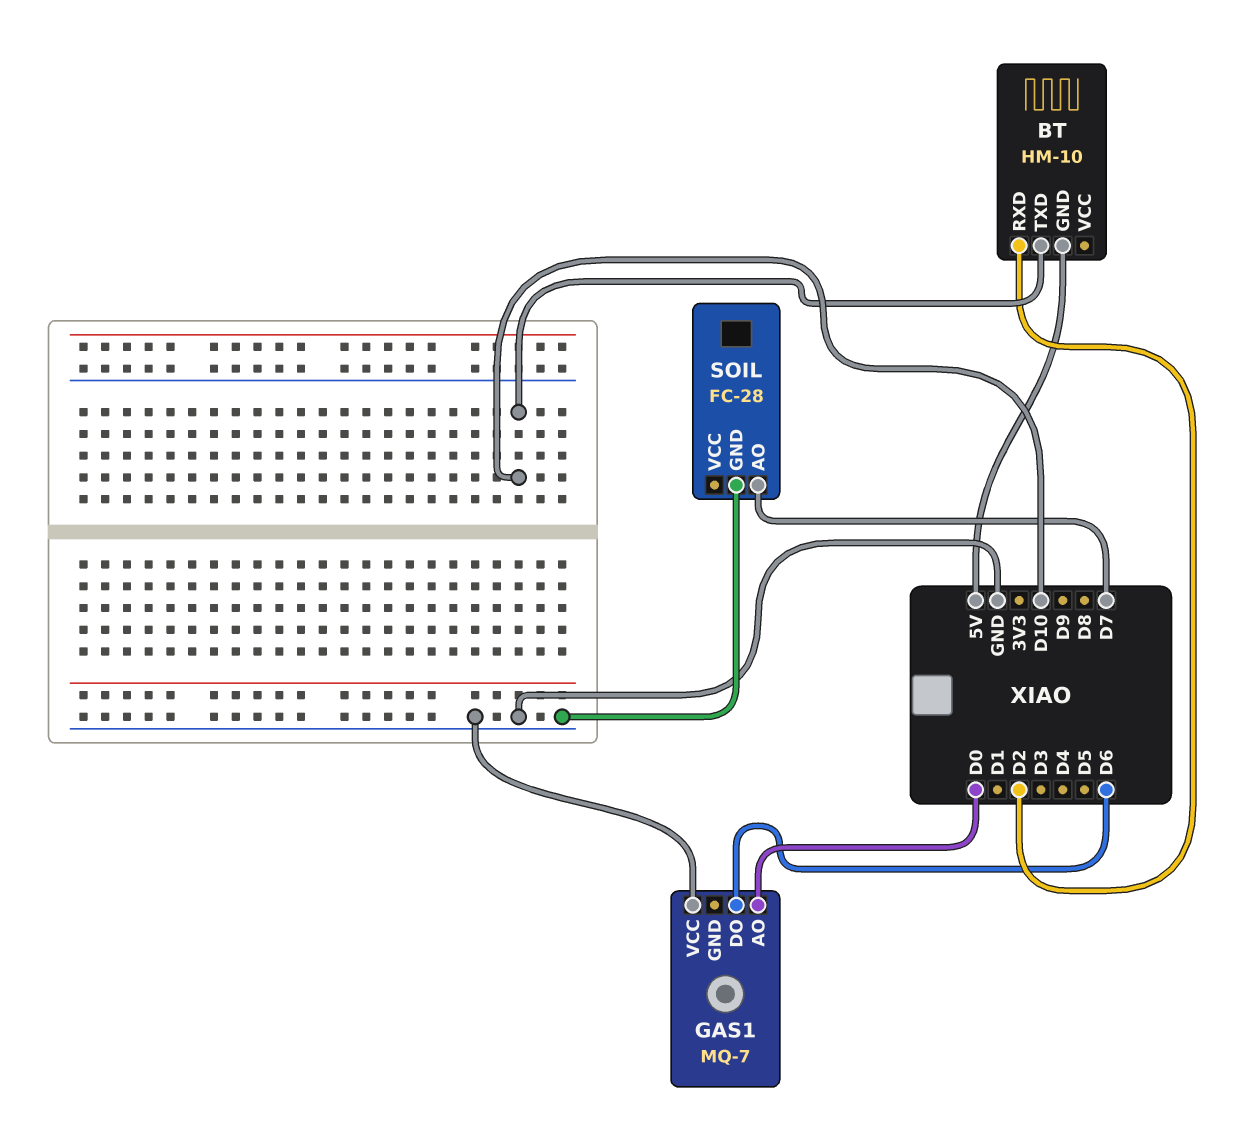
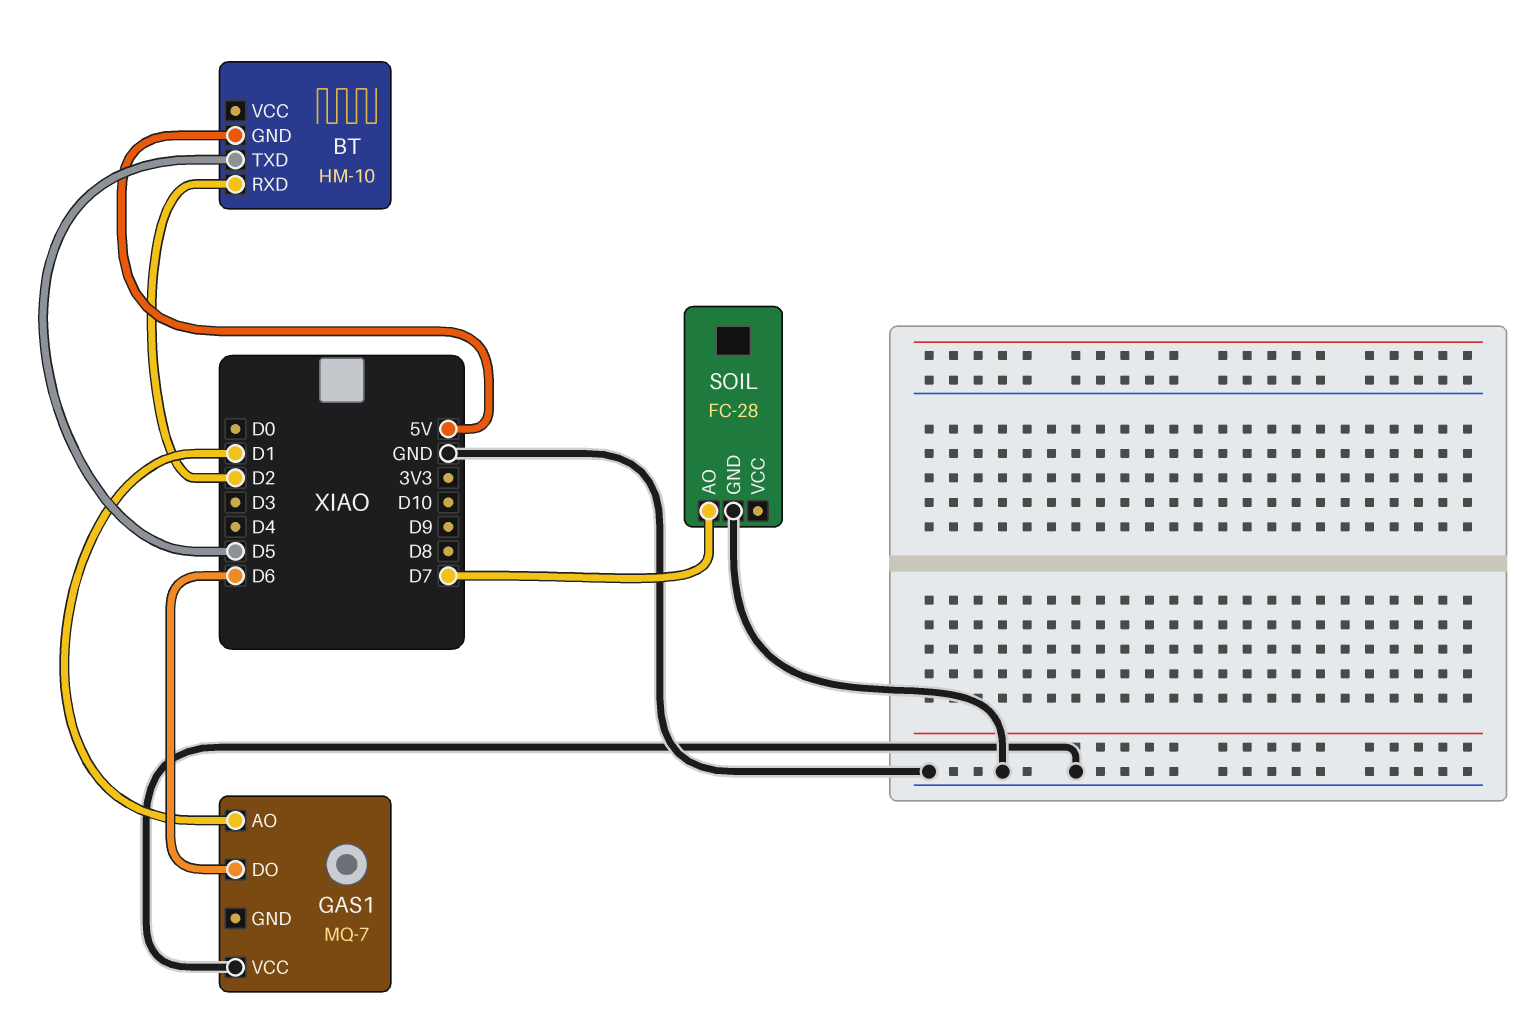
BT pin TXD: D10 -> D5
GAS1 pin AO: D0 -> D1

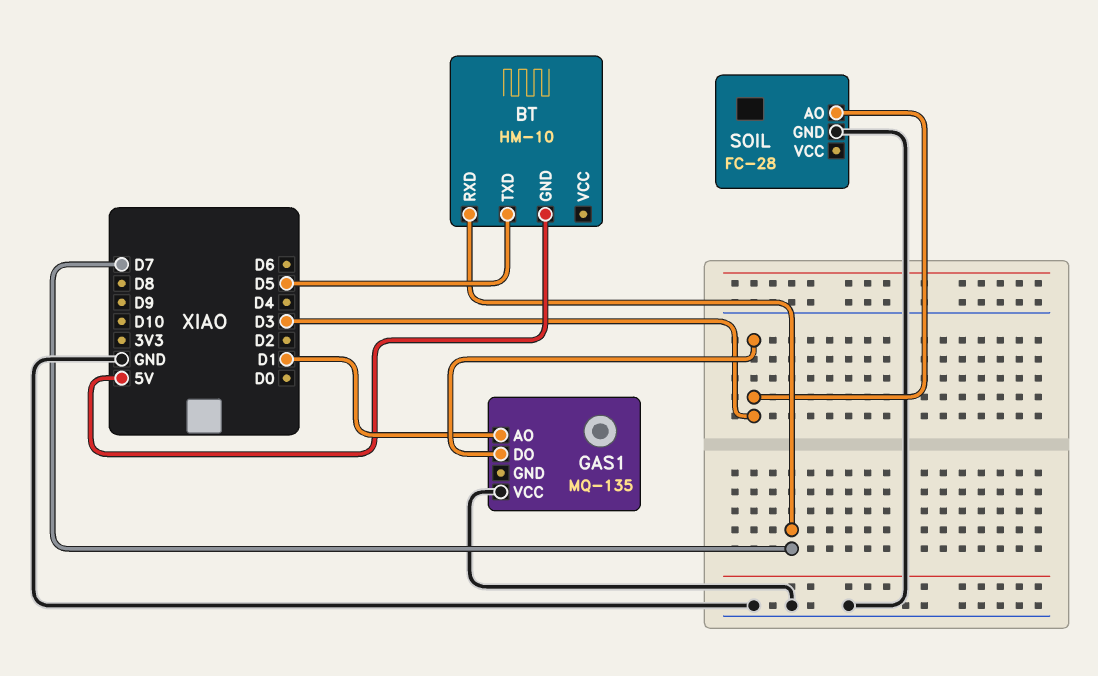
BT pin RXD: D2 -> D7
GAS1: MQ-7 -> MQ-135
GAS1 pin DO: D6 -> D3
SOIL pin AO: D7 -> D3

